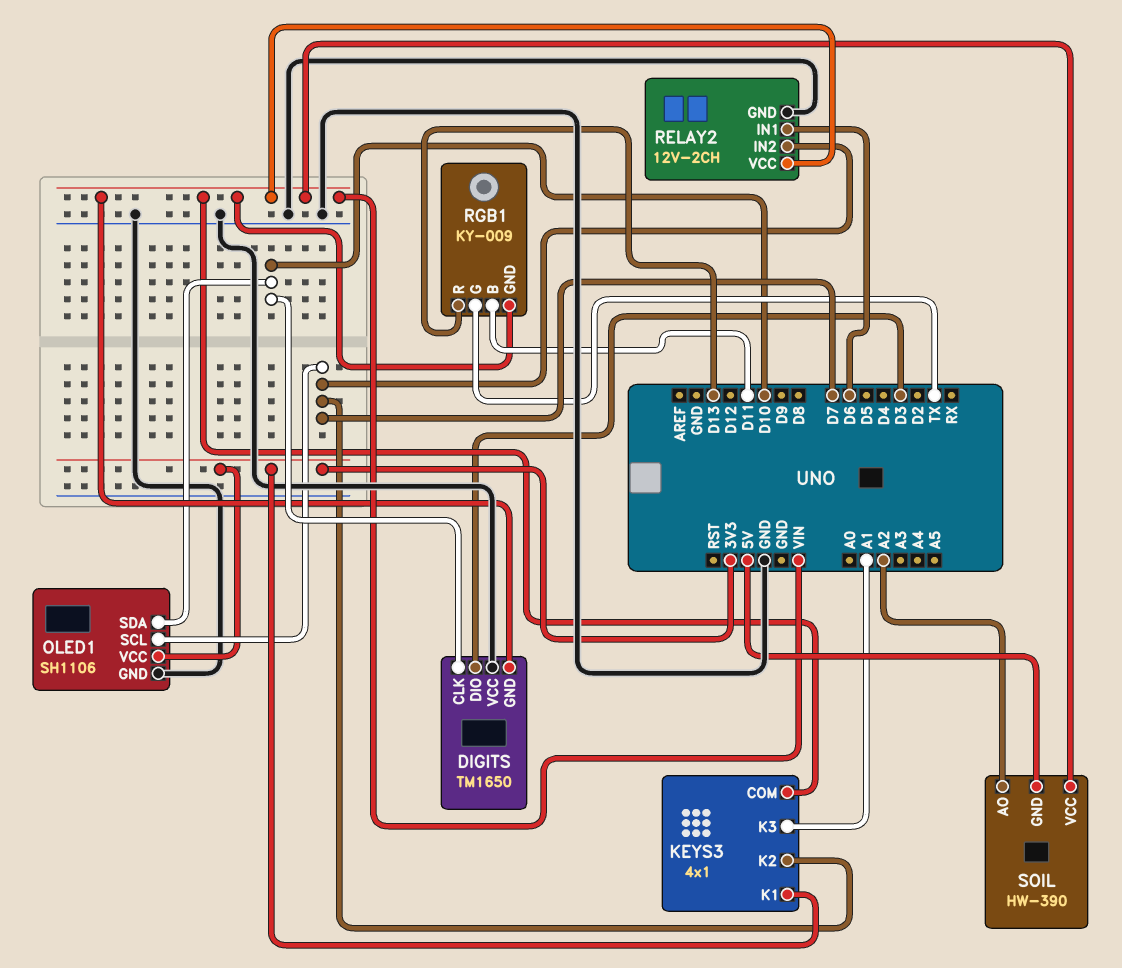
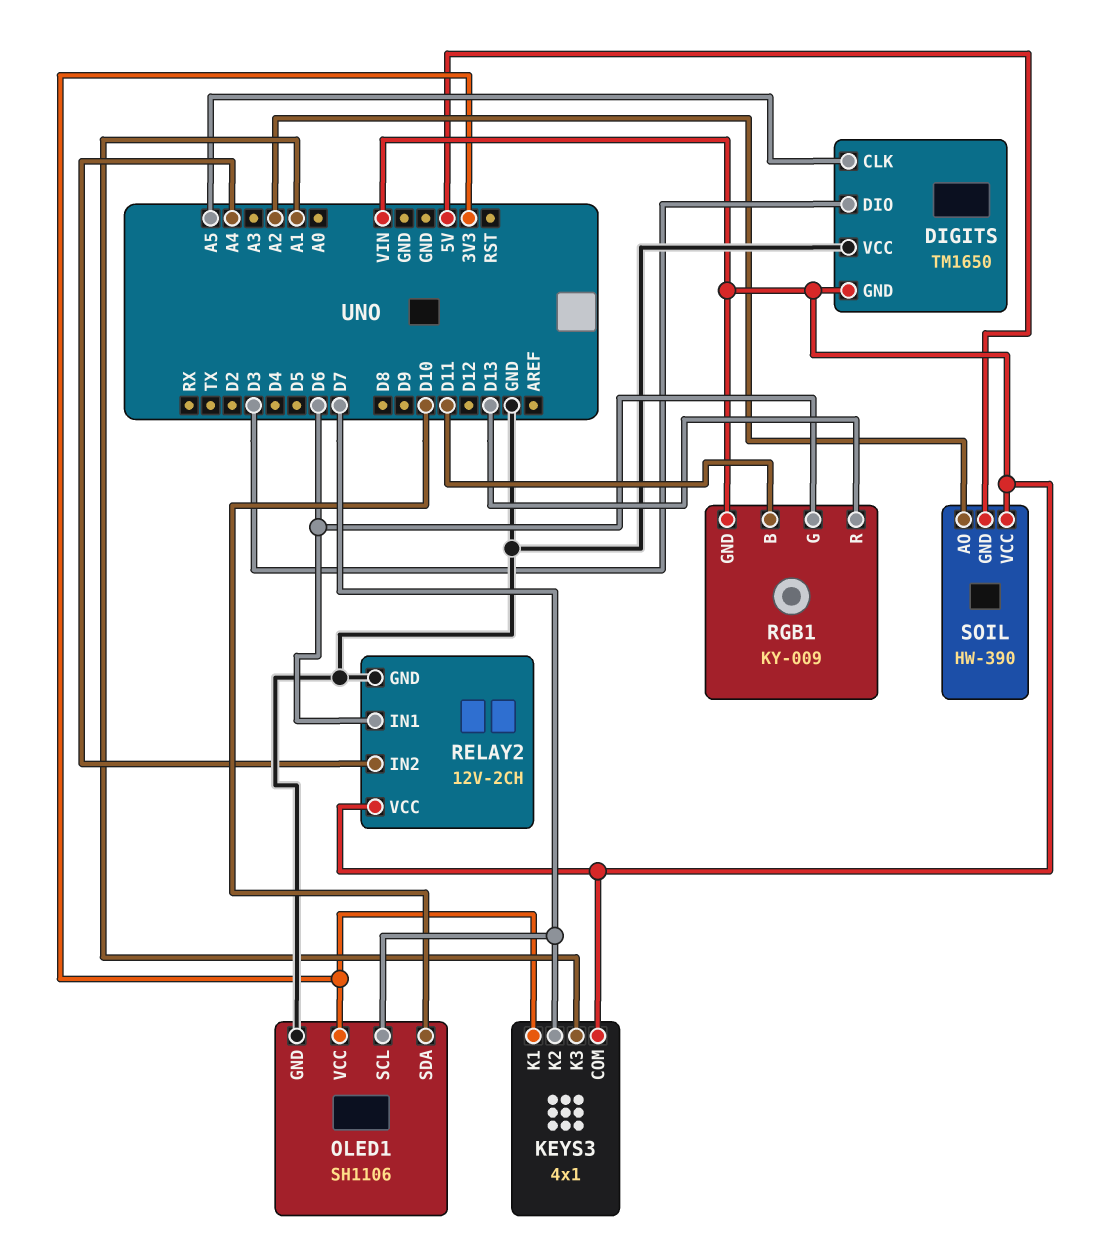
DIGITS pin CLK: D10 -> A5
RELAY2 pin IN2: D7 -> A4
RGB1 pin G: TX -> D6

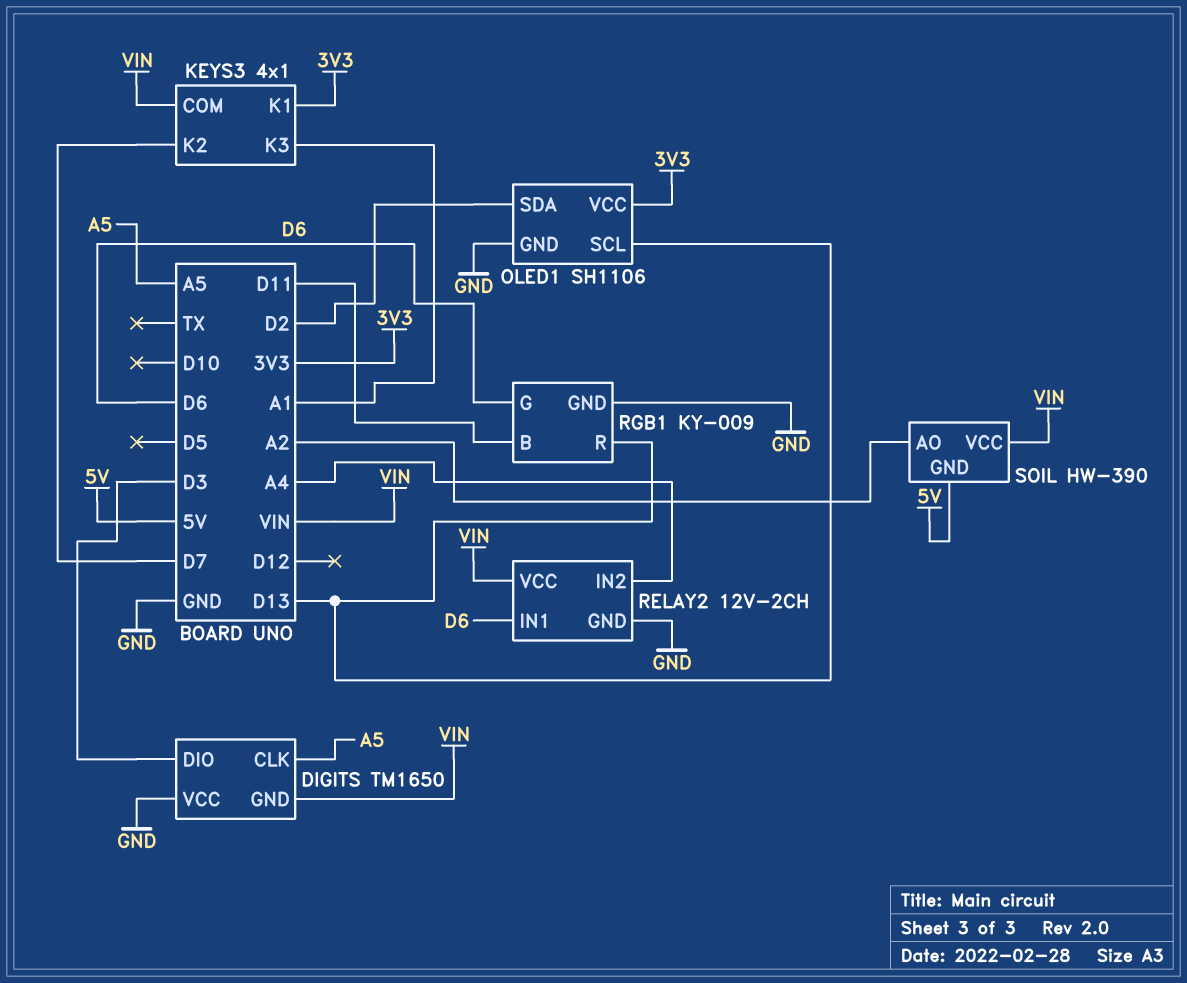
OLED1 pin SCL: D7 -> D13
OLED1 pin SDA: D10 -> D2
RGB1 pin GND: VIN -> GND

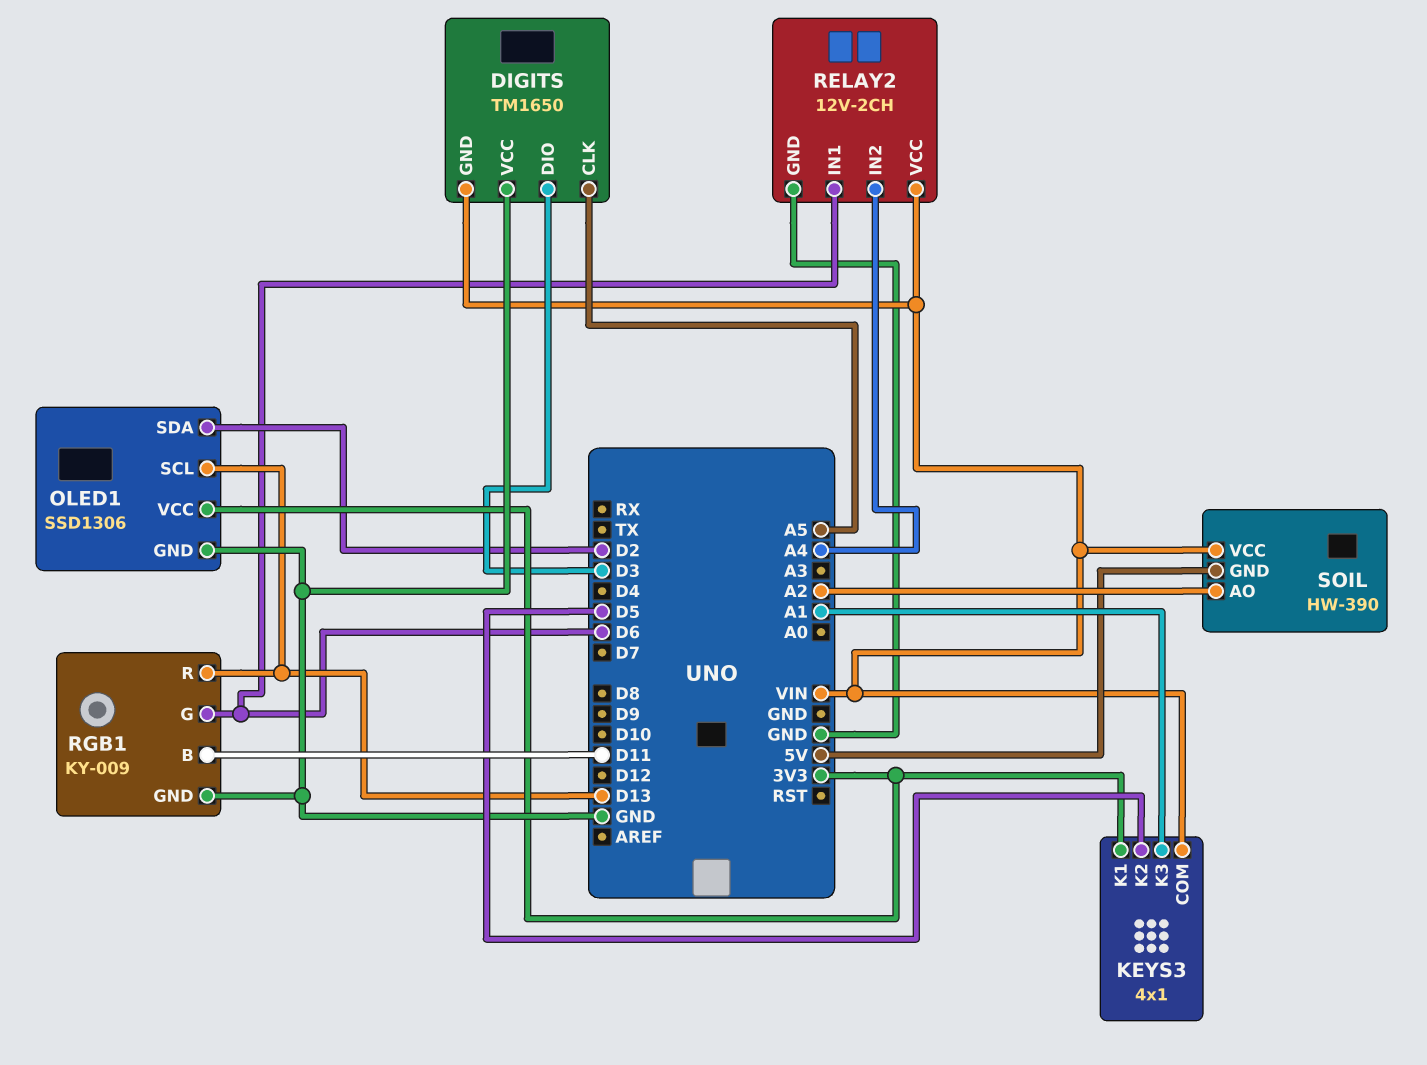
KEYS3 pin K2: D7 -> D5
OLED1: SH1106 -> SSD1306

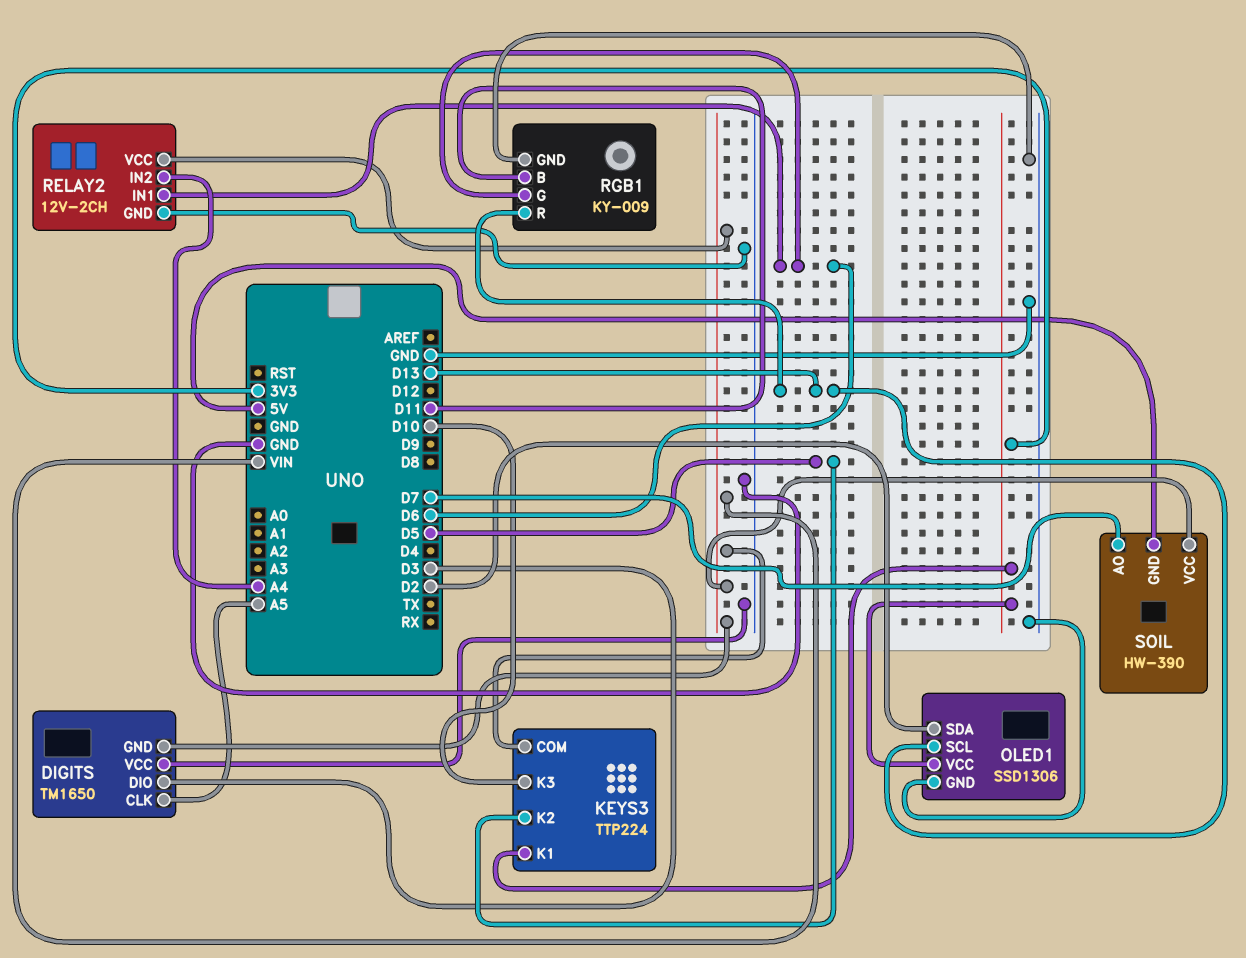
KEYS3: 4x1 -> TTP224
KEYS3 pin K3: A1 -> D10
SOIL pin AO: A2 -> D7

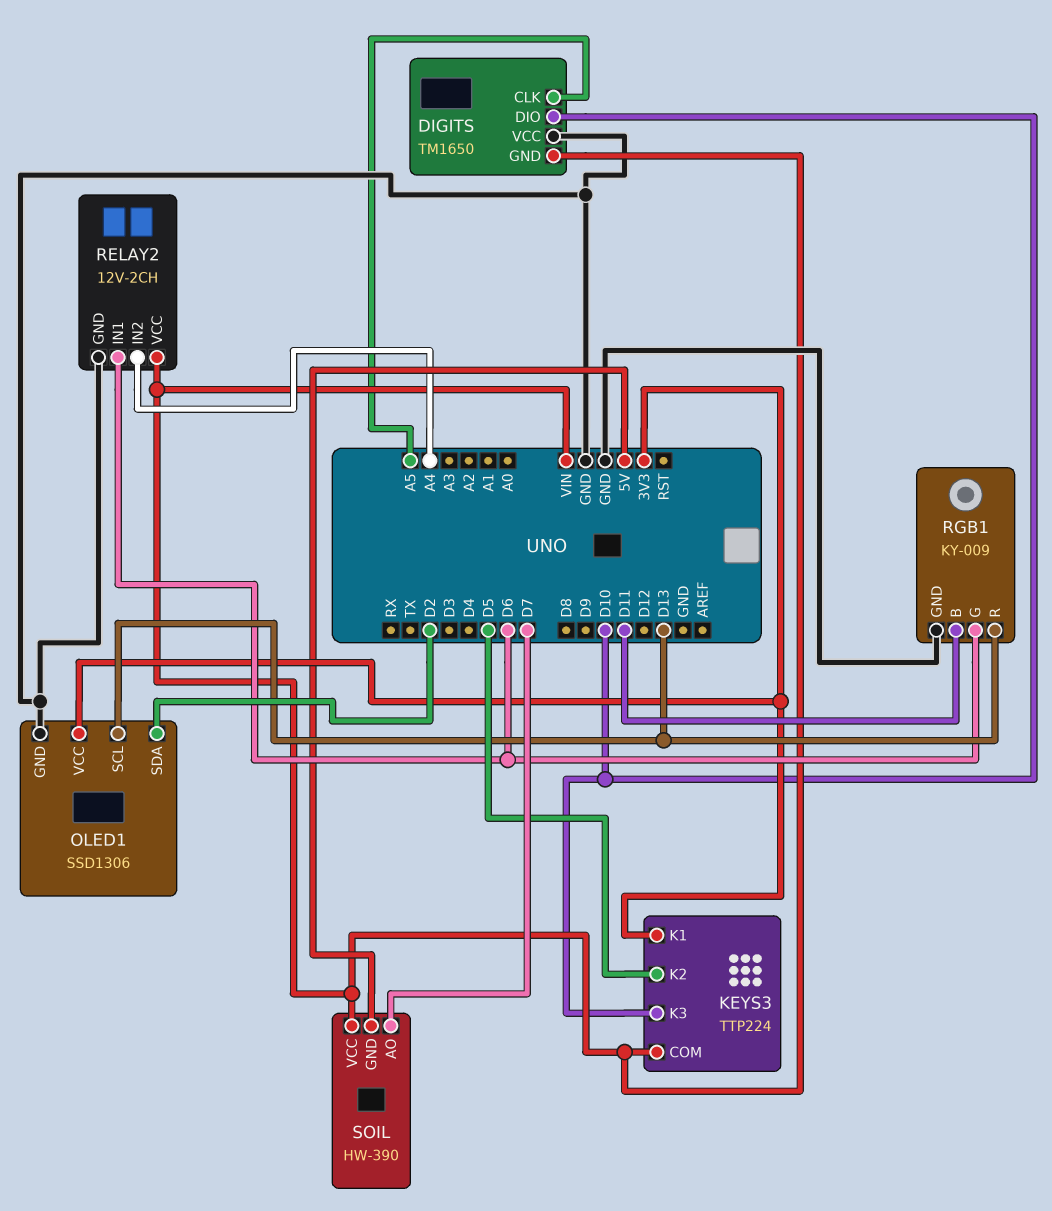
DIGITS pin DIO: D3 -> D10

